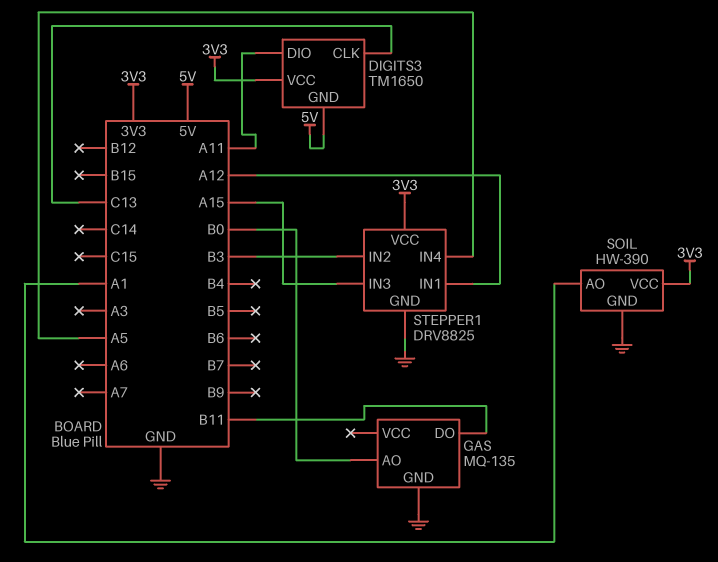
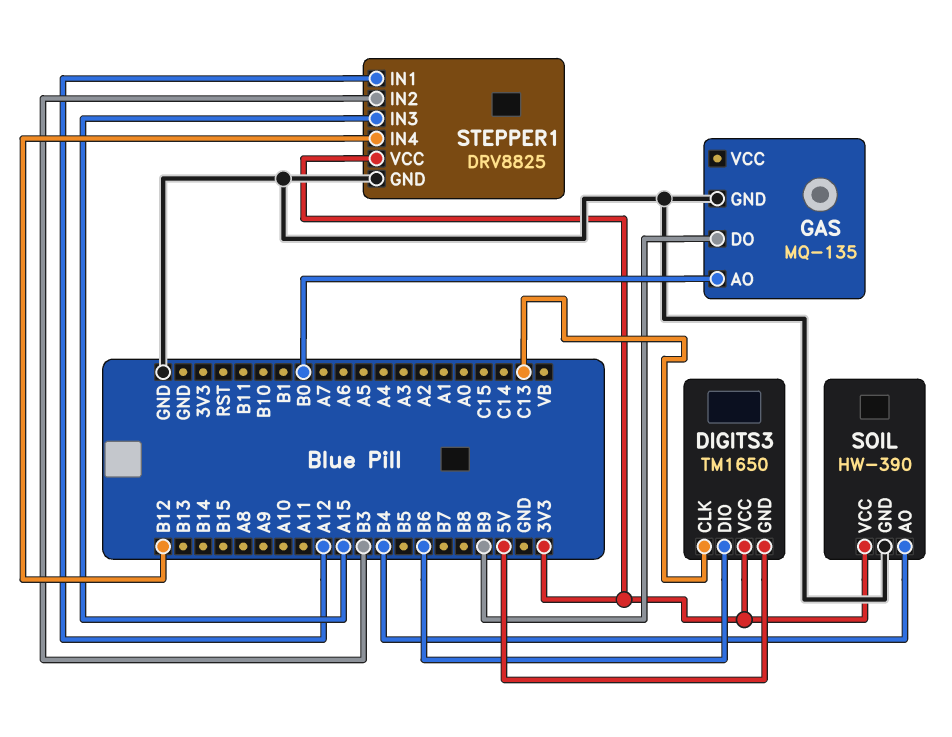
DIGITS3 pin DIO: A11 -> B6
GAS pin DO: B11 -> B9
SOIL pin AO: A1 -> B4
STEPPER1 pin IN4: A5 -> B12

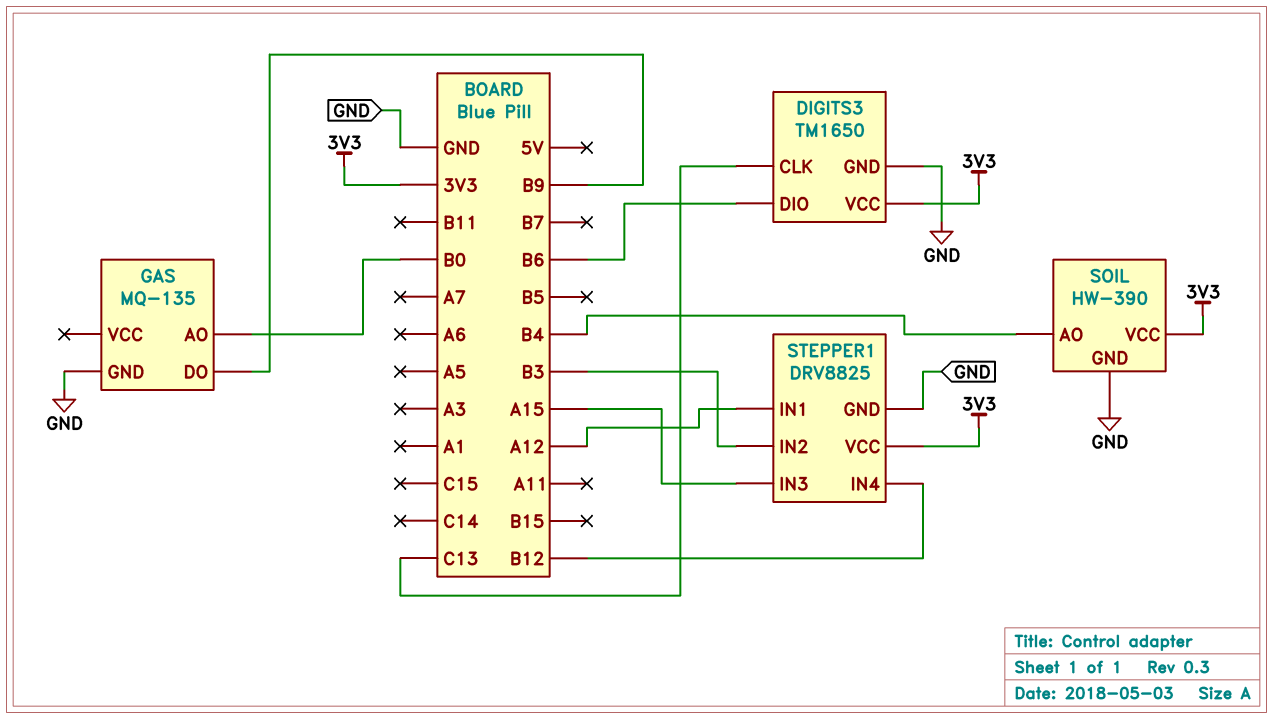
DIGITS3 pin GND: 5V -> GND

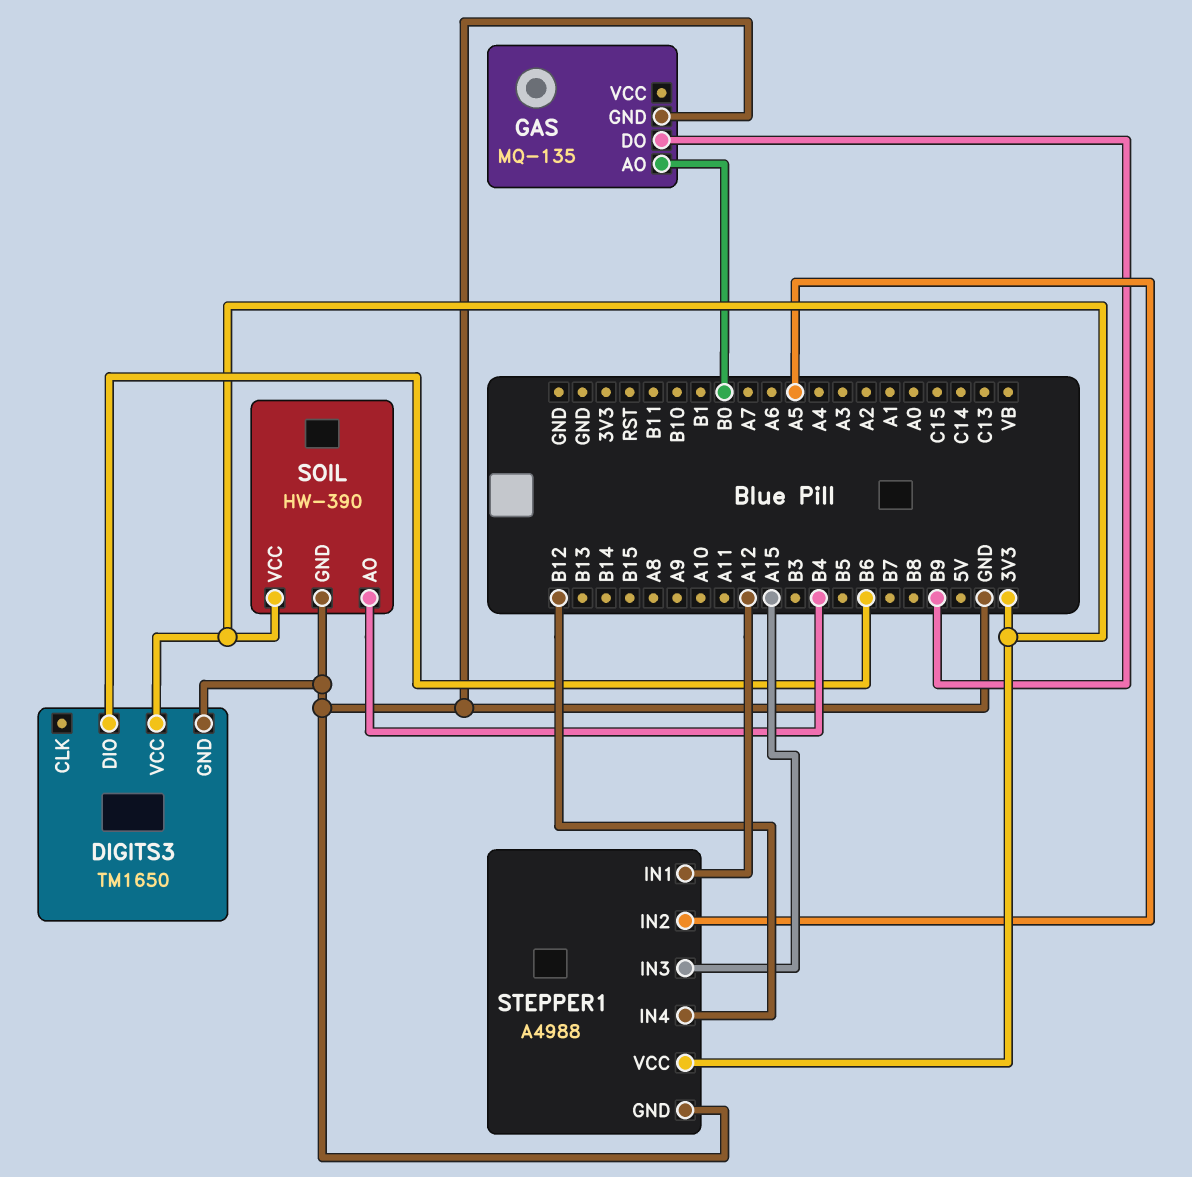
DIGITS3 pin CLK: C13 -> none
STEPPER1: DRV8825 -> A4988
STEPPER1 pin IN2: B3 -> A5

